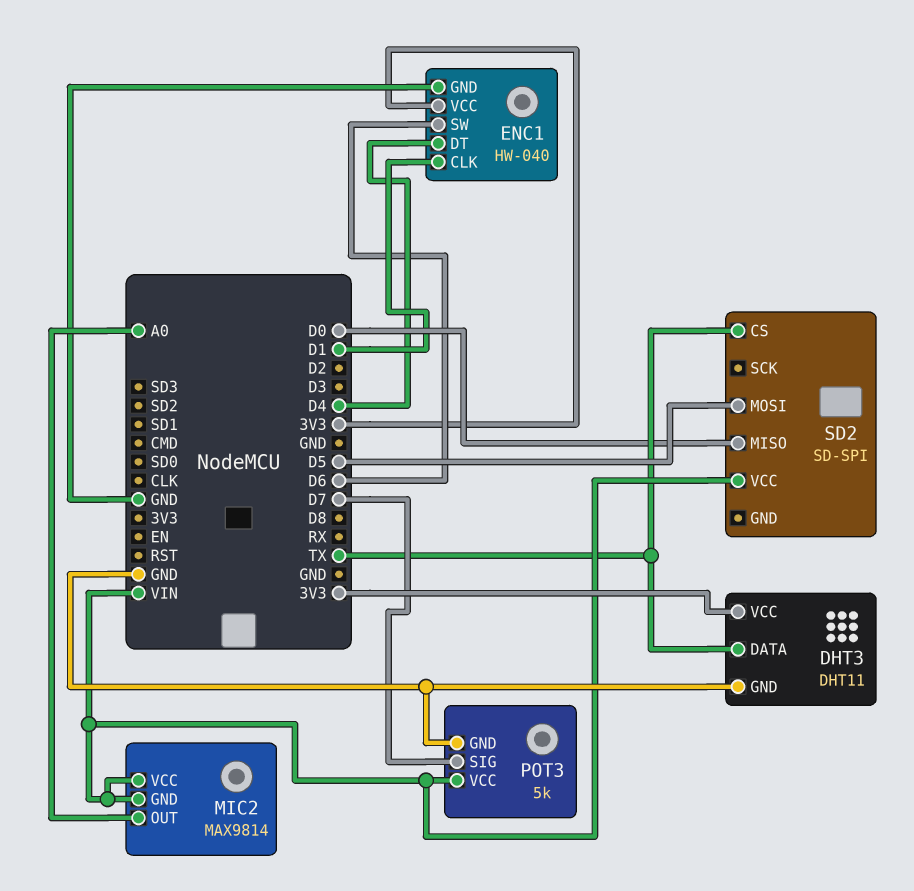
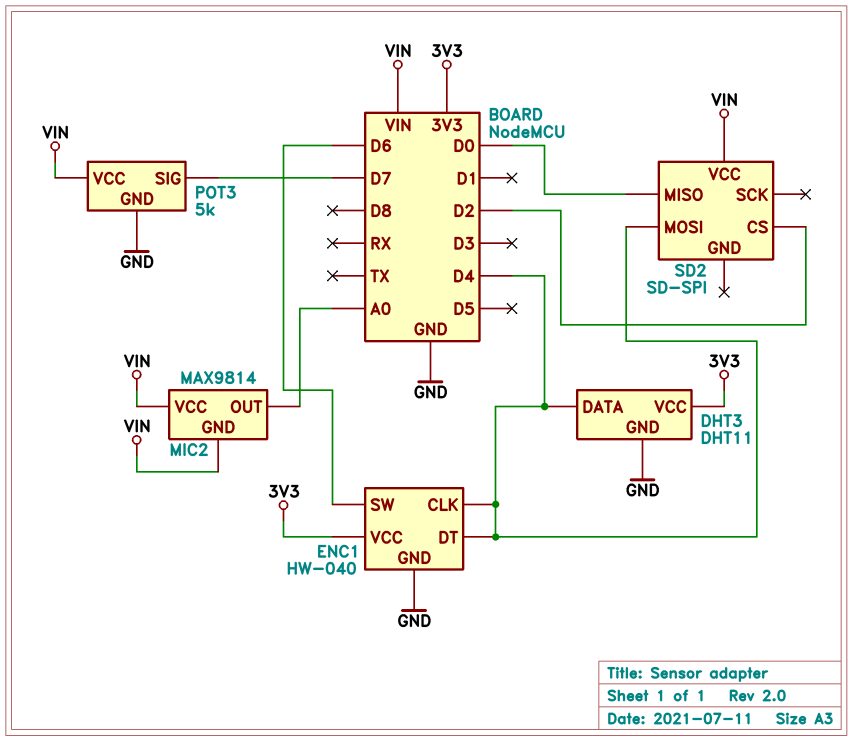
DHT3 pin DATA: TX -> D4
ENC1 pin CLK: D1 -> D4
SD2 pin CS: TX -> D2
SD2 pin MOSI: D5 -> D4

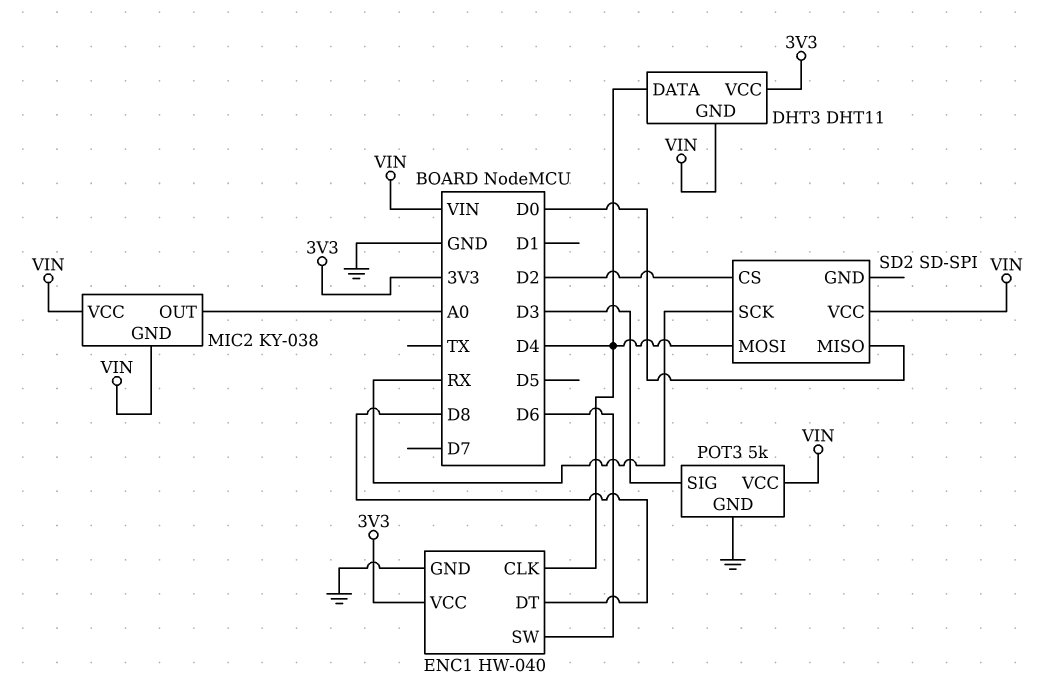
DHT3 pin GND: GND -> VIN
ENC1 pin DT: D4 -> D8
MIC2: MAX9814 -> KY-038
POT3 pin SIG: D7 -> D3
SD2 pin SCK: none -> RX

